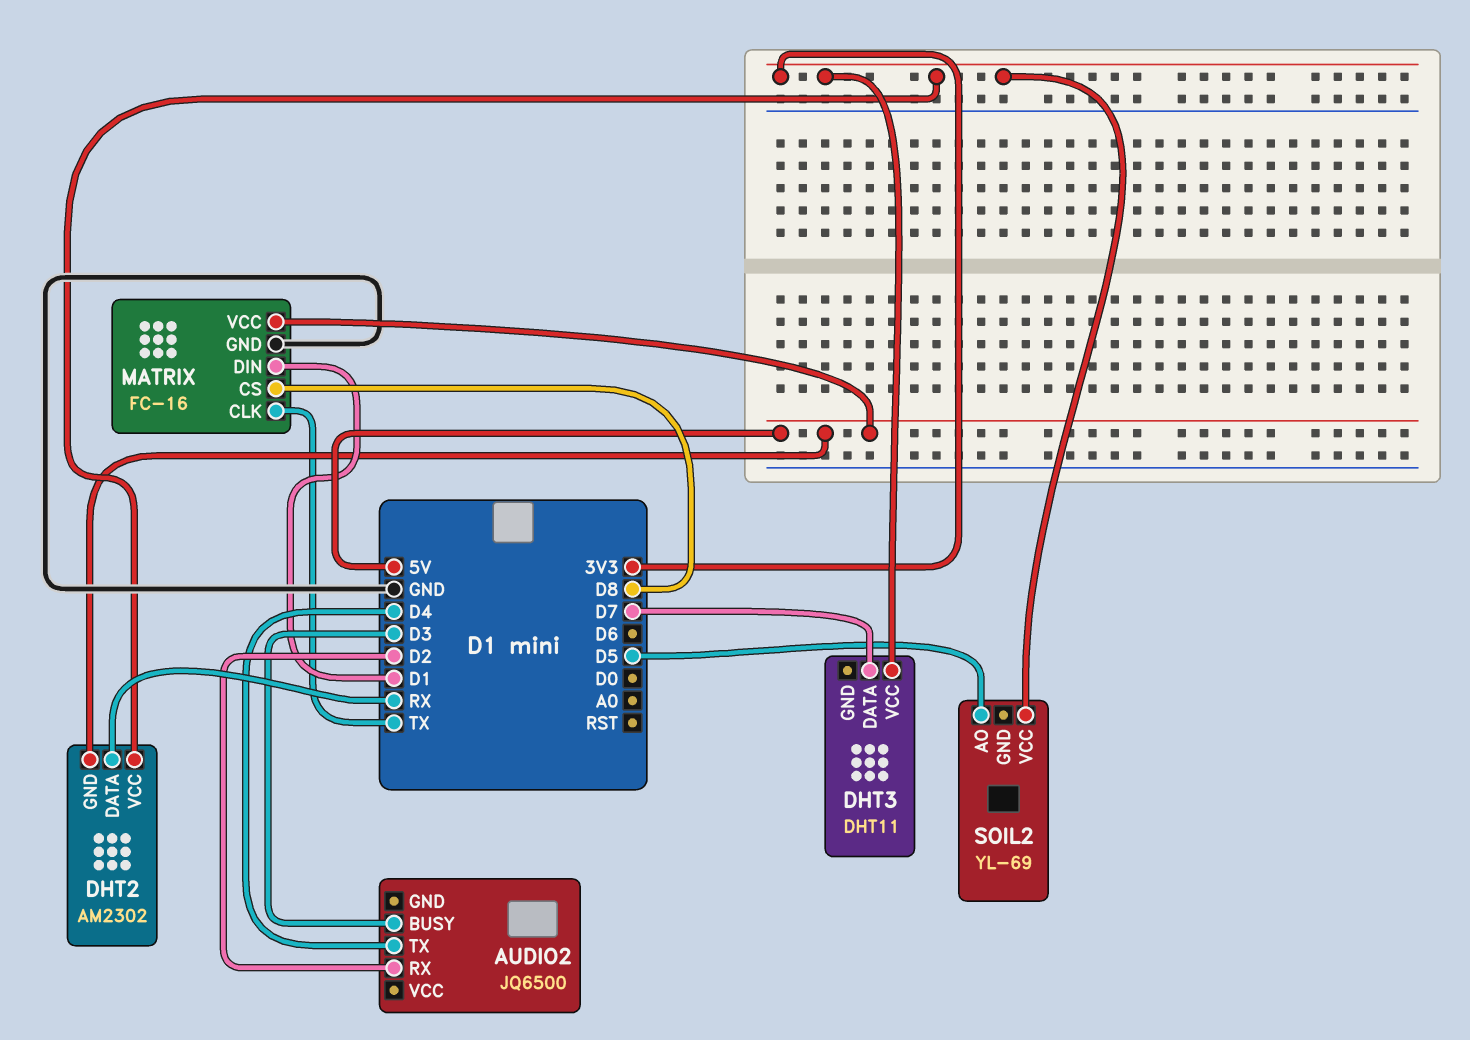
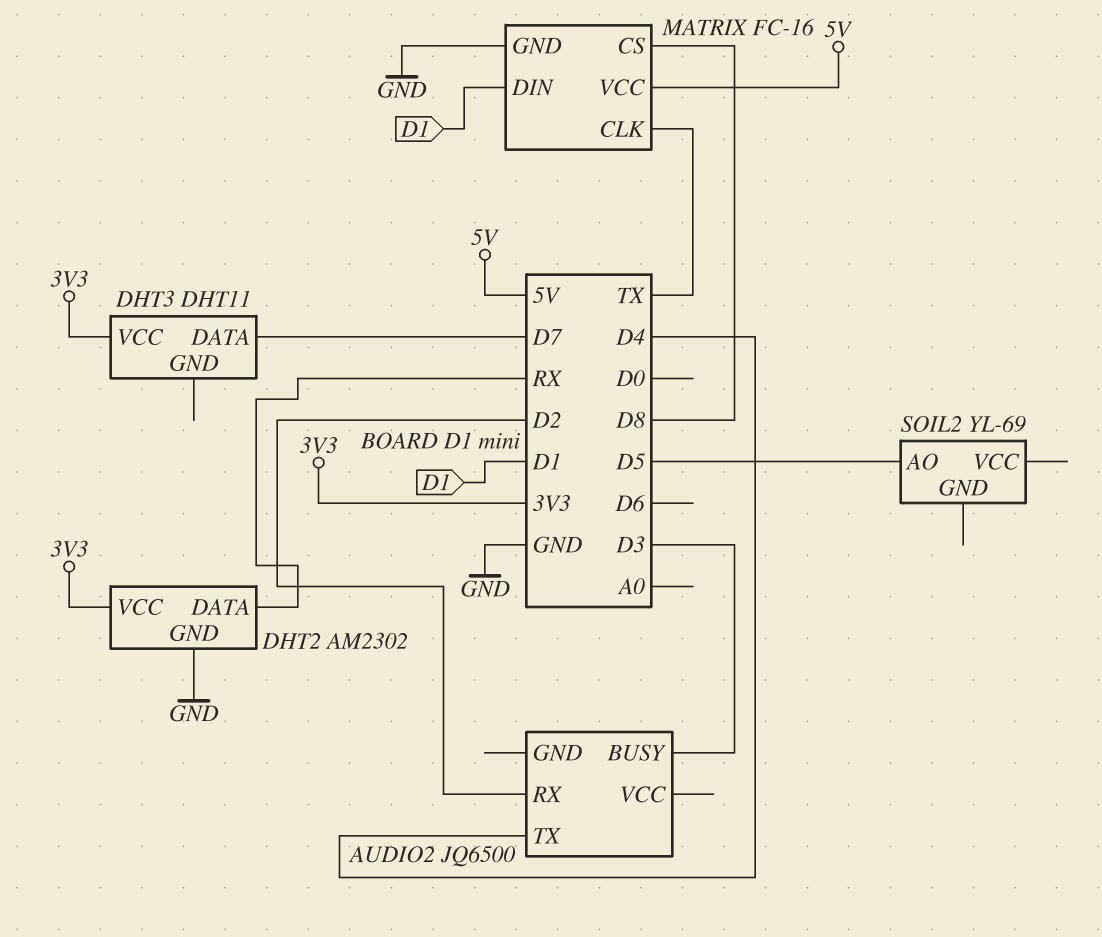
DHT2 pin GND: 5V -> GND
SOIL2 pin VCC: 3V3 -> none

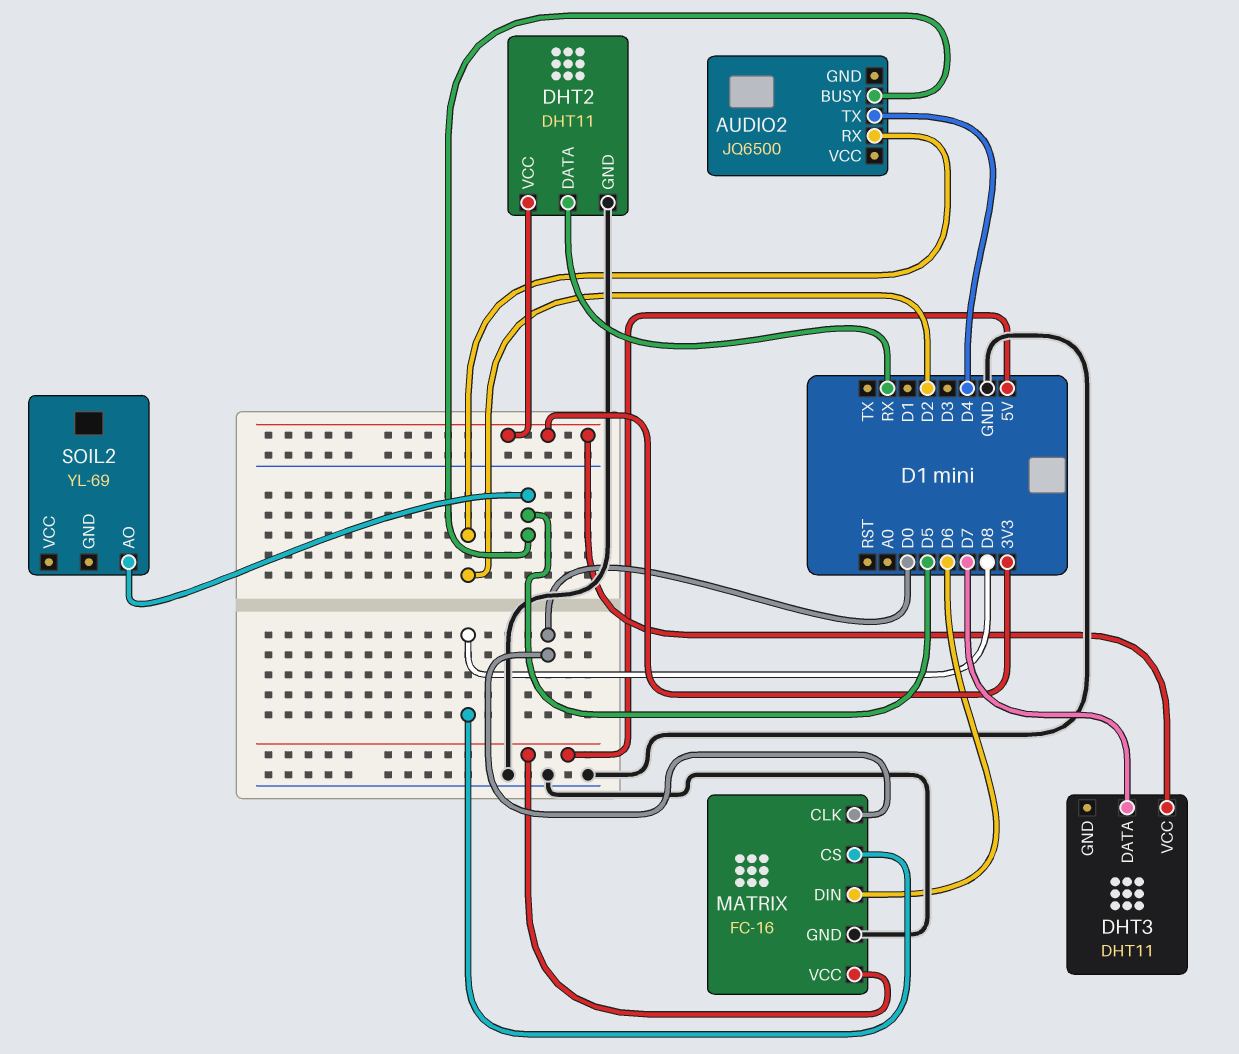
AUDIO2 pin BUSY: D3 -> D5
DHT2: AM2302 -> DHT11
MATRIX pin CLK: TX -> D0
MATRIX pin DIN: D1 -> D6

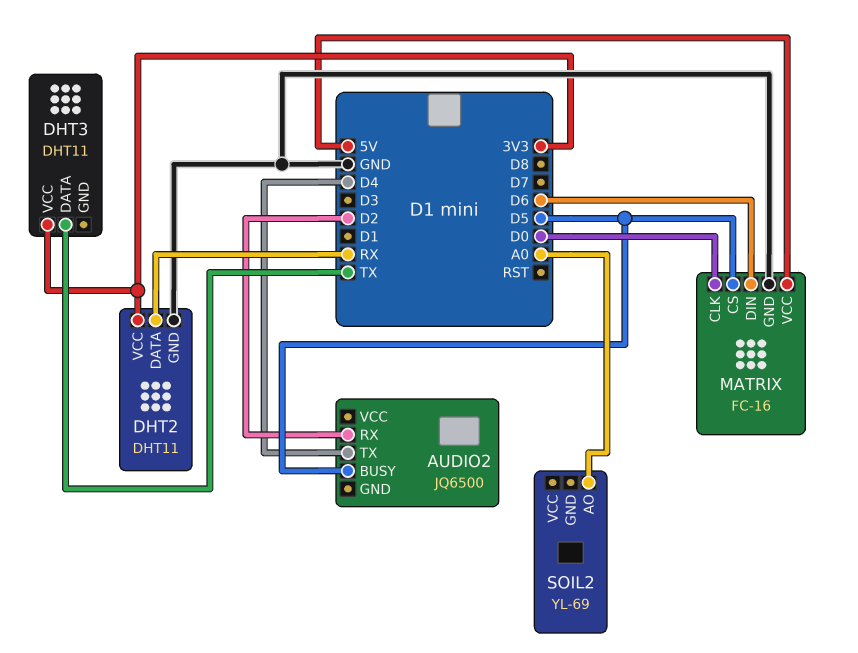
DHT3 pin DATA: D7 -> TX
MATRIX pin CS: D8 -> D5
SOIL2 pin AO: D5 -> A0

